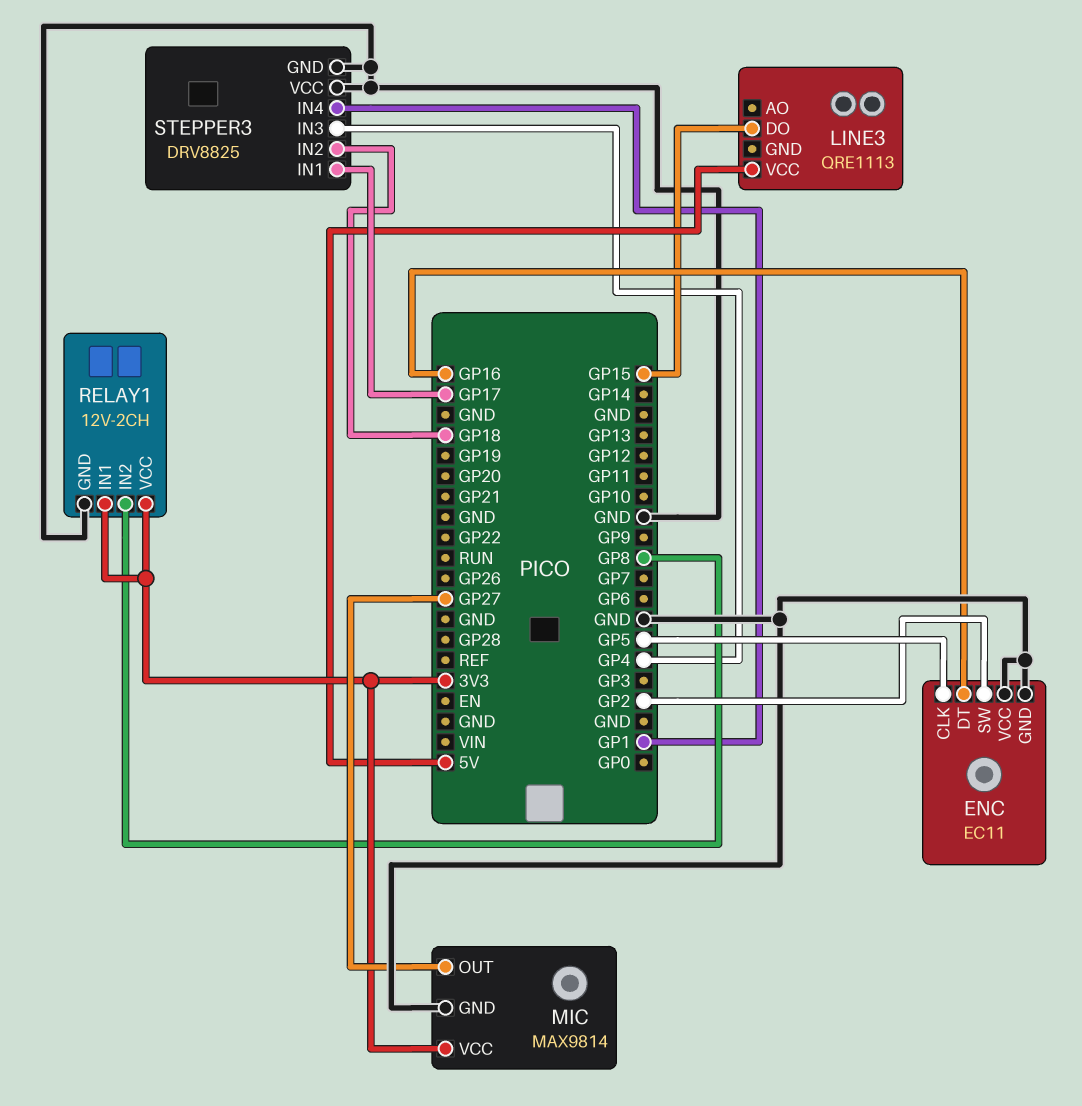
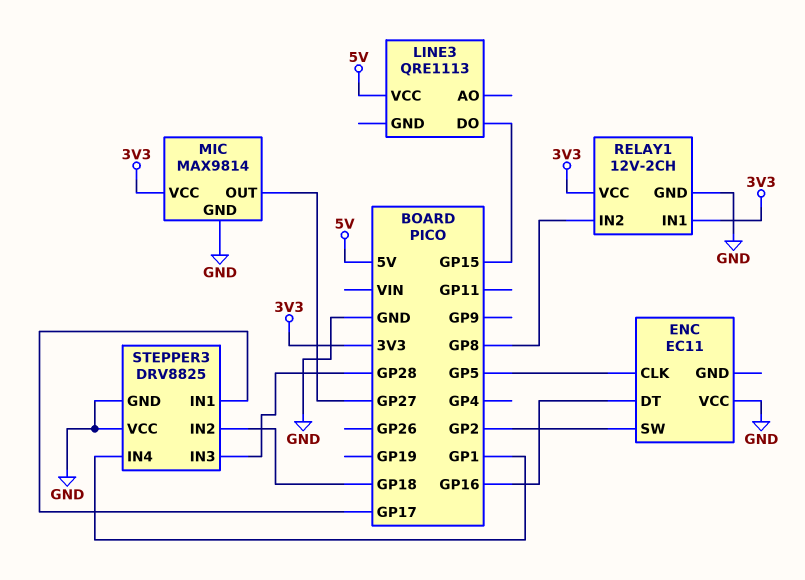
ENC pin GND: GND -> none
STEPPER3 pin IN3: GP4 -> GP28

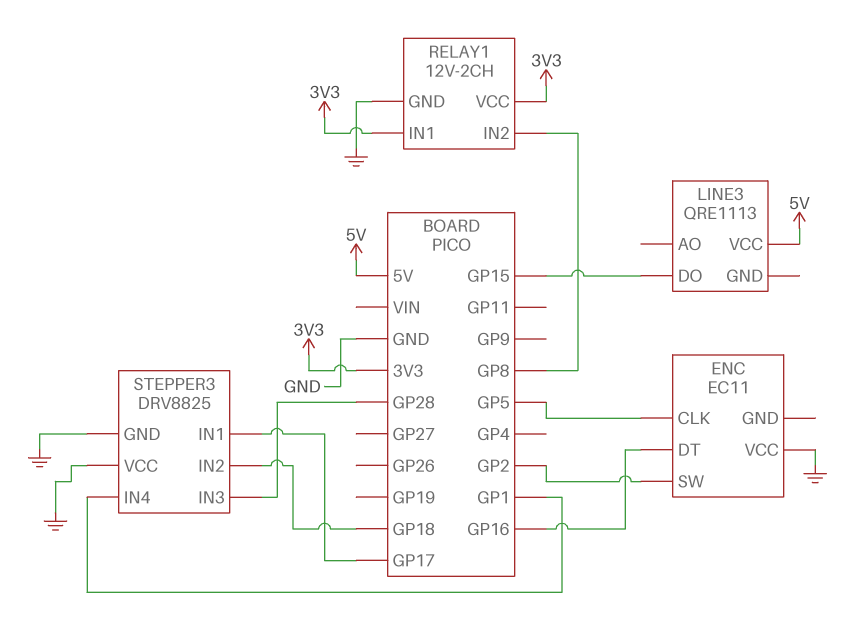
MIC: MAX9814 -> none
MIC pin GND: GND -> none
MIC pin OUT: GP27 -> none
MIC pin VCC: 3V3 -> none

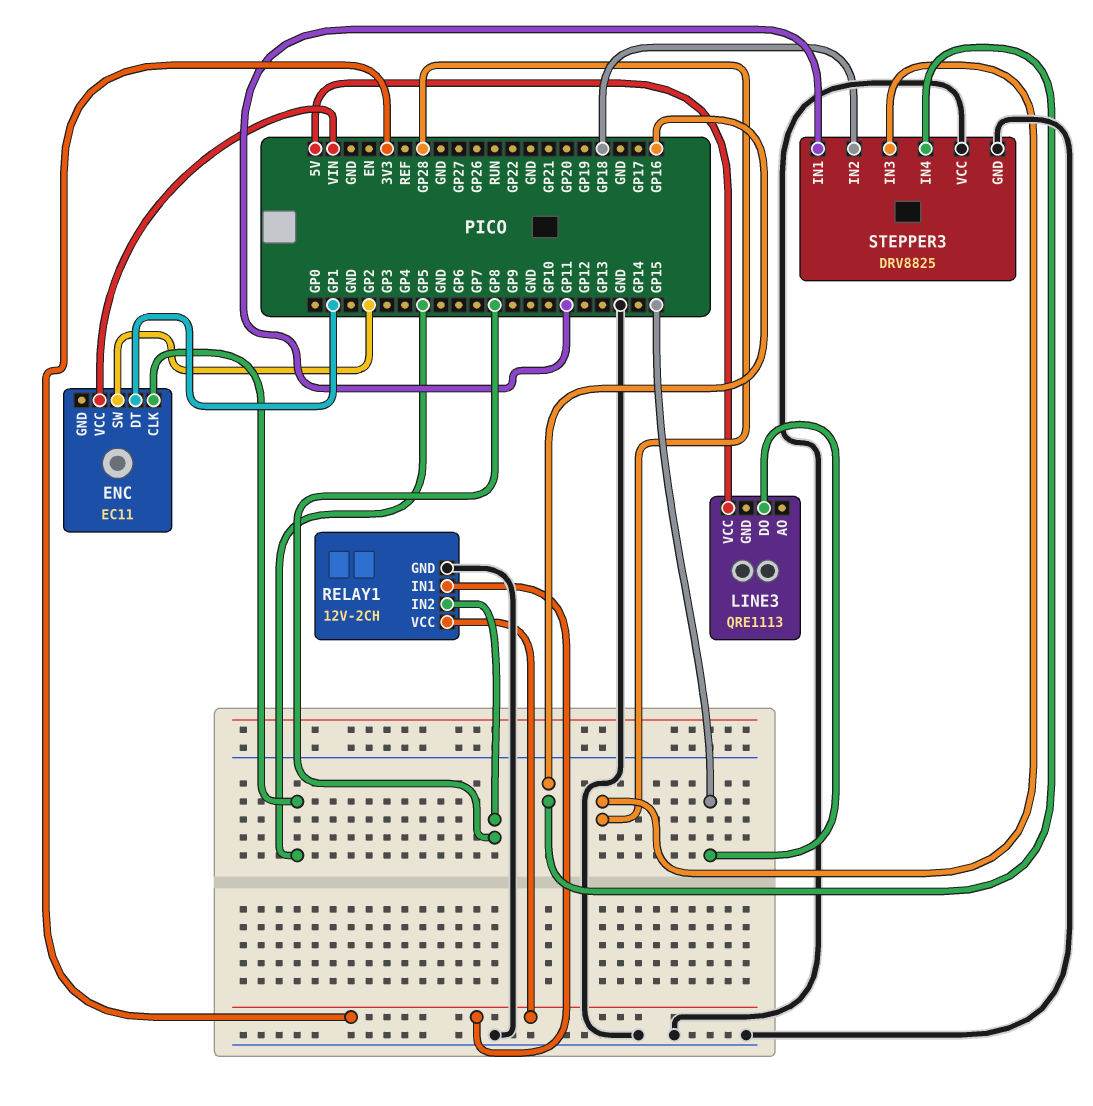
ENC pin DT: GP16 -> GP1
ENC pin VCC: GND -> VIN
STEPPER3 pin IN1: GP17 -> GP11
STEPPER3 pin IN4: GP1 -> GP16

